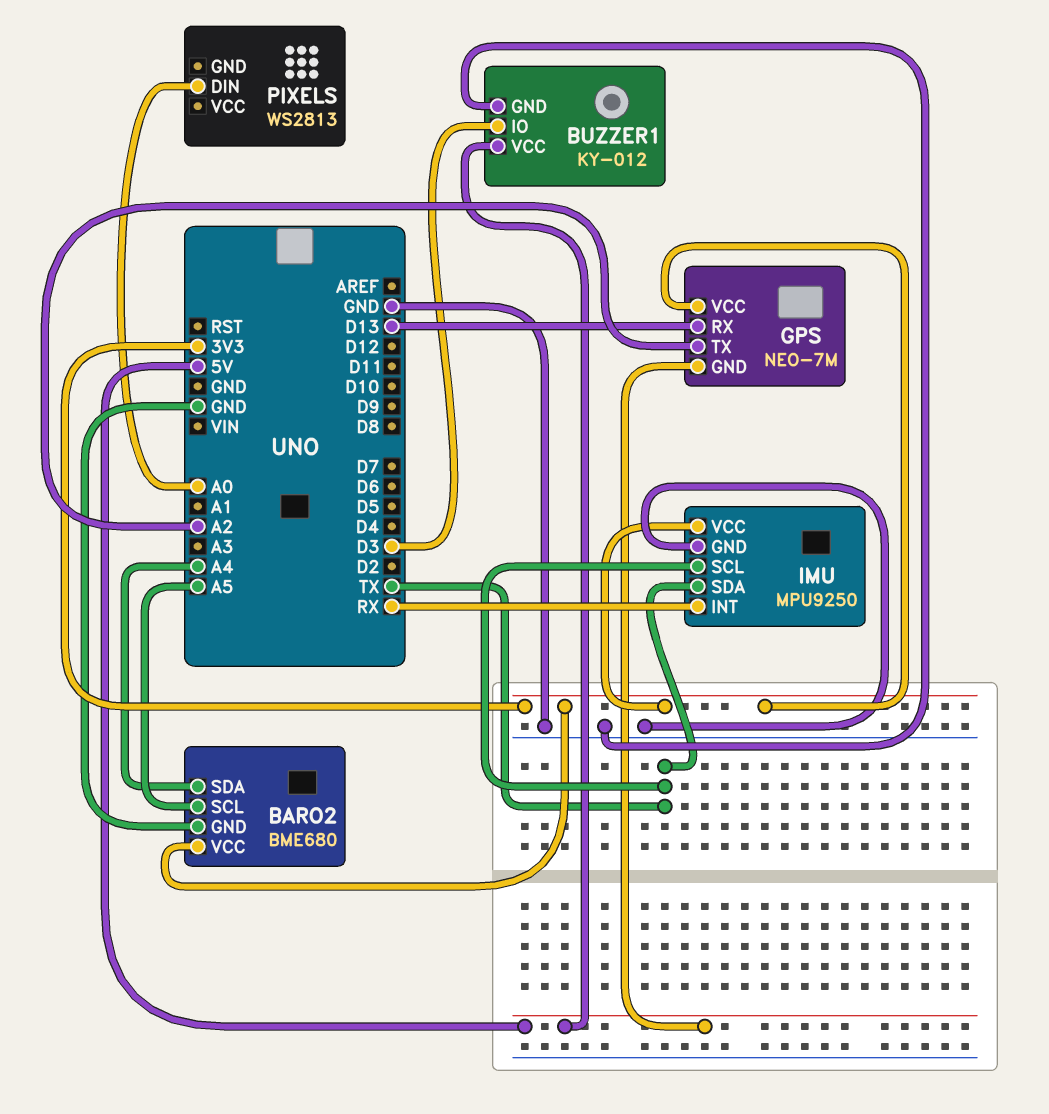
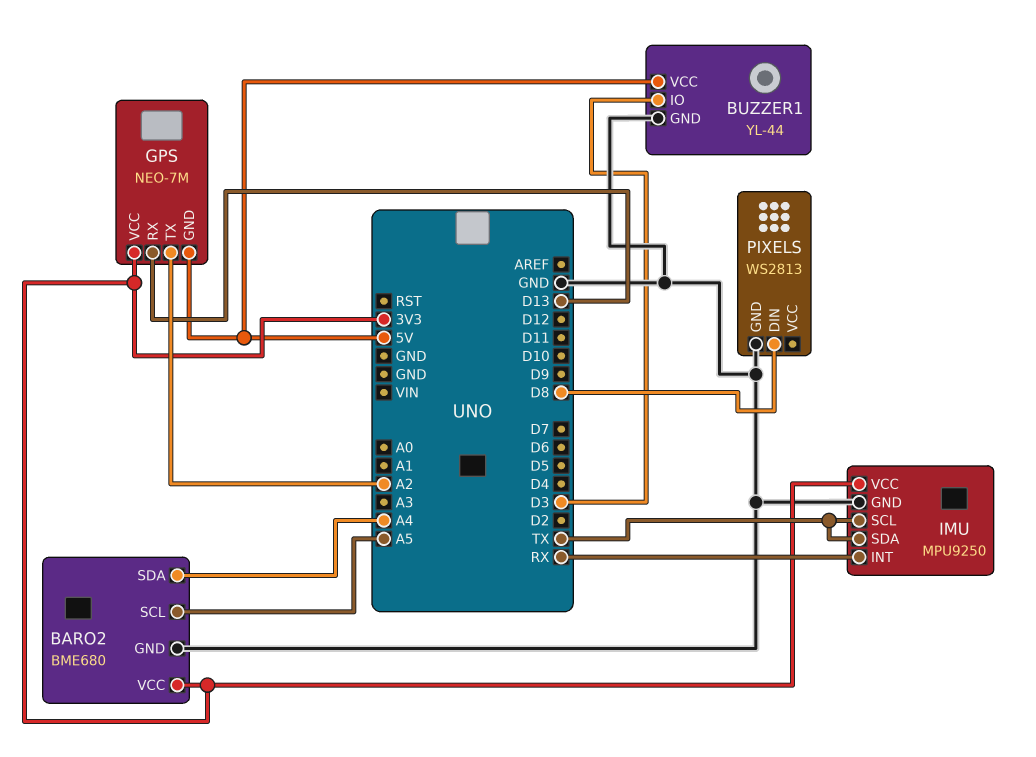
BUZZER1: KY-012 -> YL-44
PIXELS pin DIN: A0 -> D8
PIXELS pin GND: none -> GND

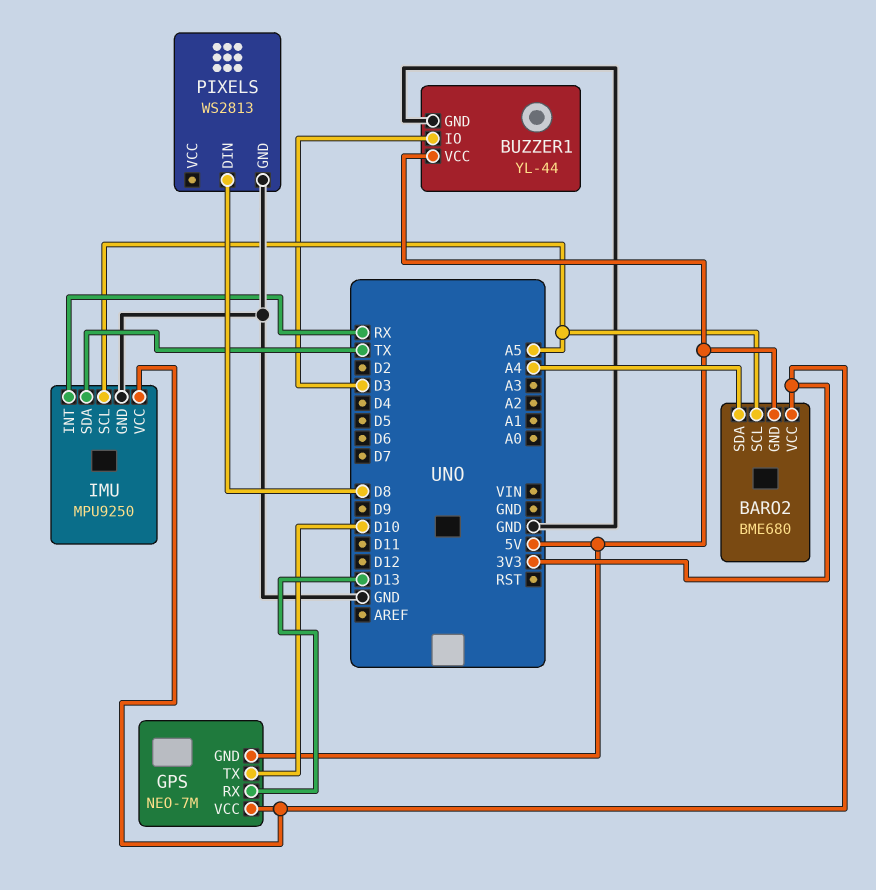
BARO2 pin GND: GND -> 5V
GPS pin TX: A2 -> D10
IMU pin SCL: TX -> A5

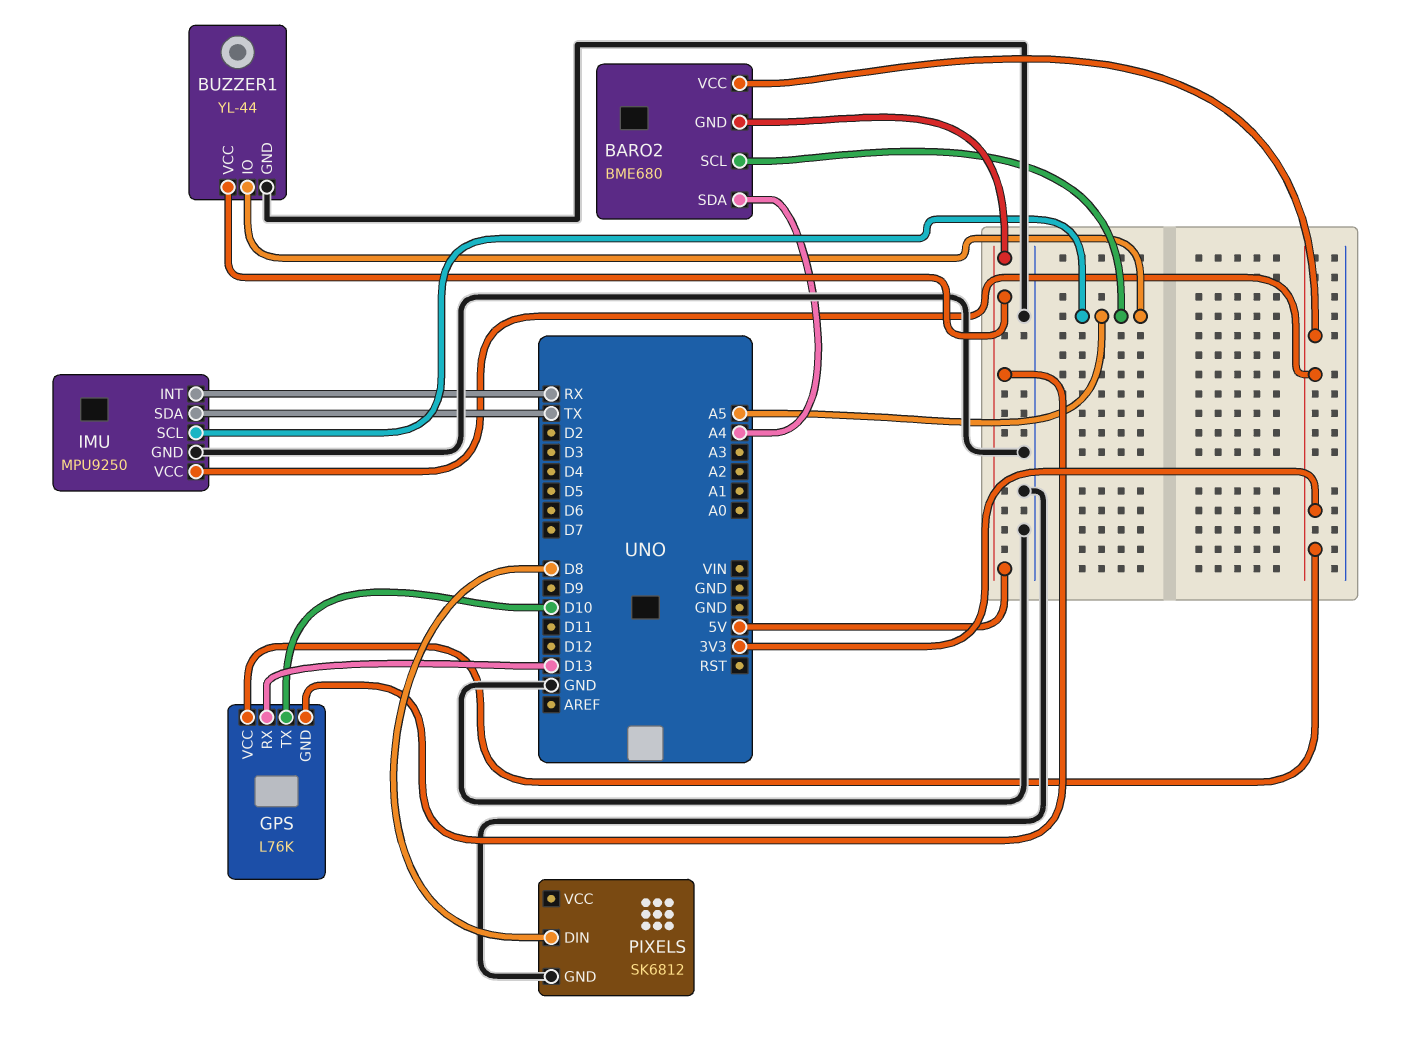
BUZZER1 pin IO: D3 -> A5
GPS: NEO-7M -> L76K
PIXELS: WS2813 -> SK6812

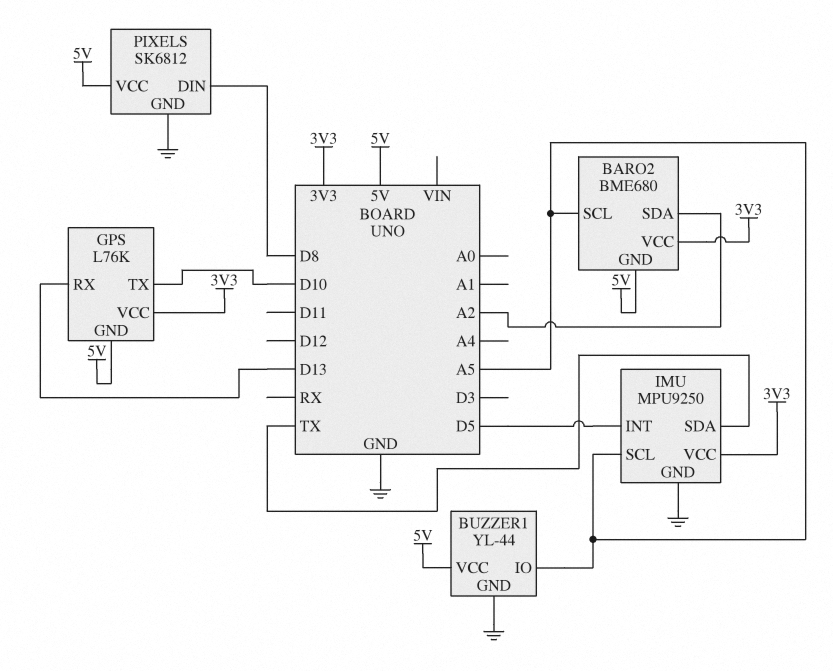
BARO2 pin SDA: A4 -> A2
IMU pin INT: RX -> D5
PIXELS pin VCC: none -> 5V

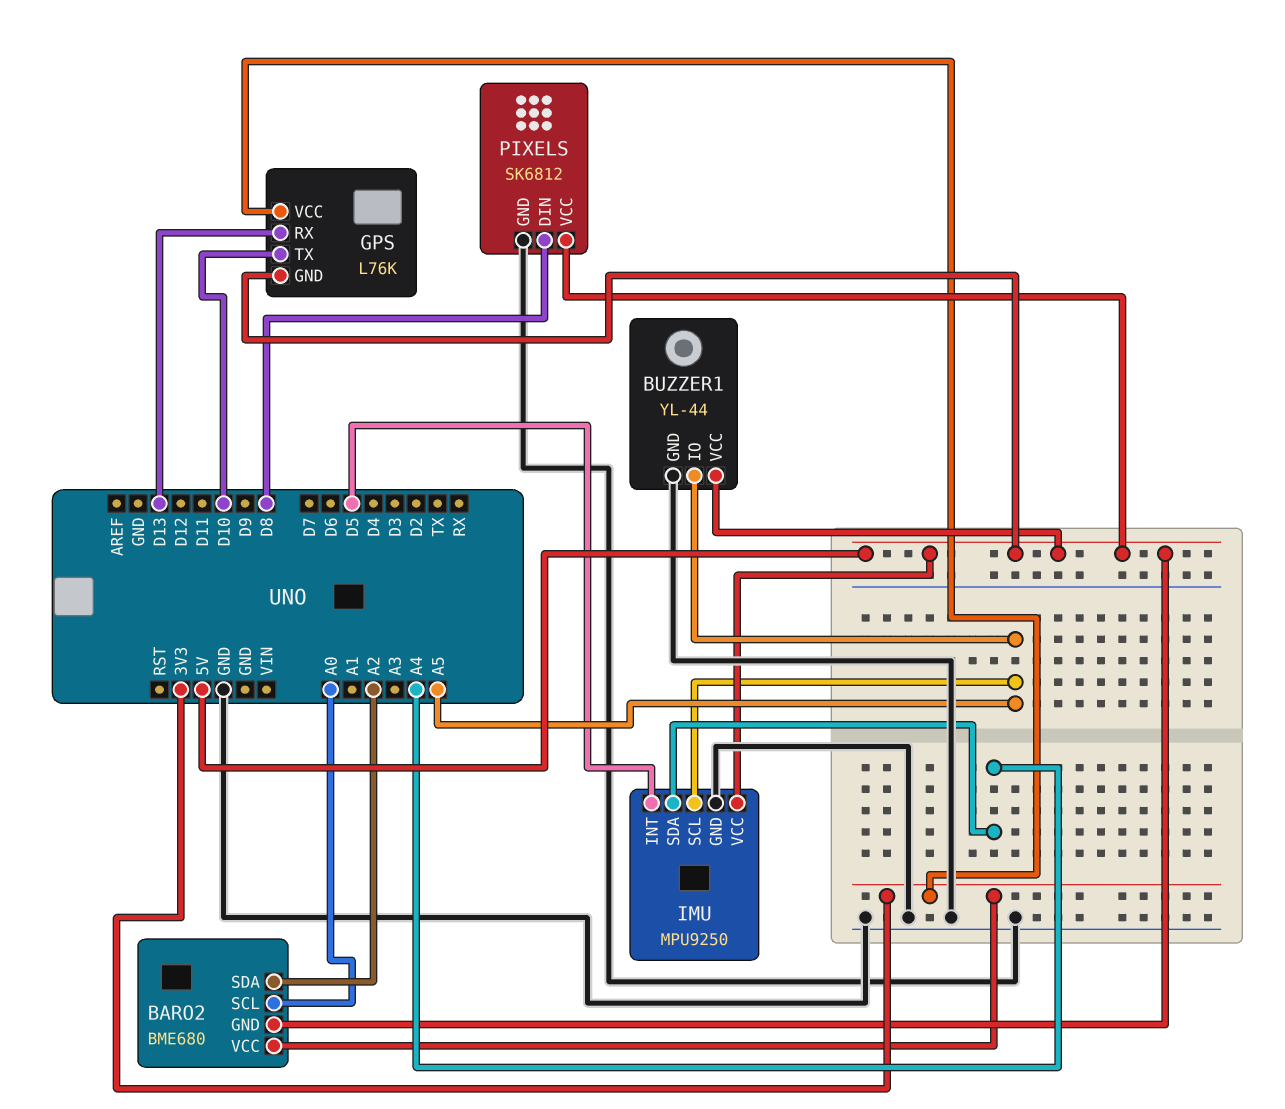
BARO2 pin SCL: A5 -> A0
IMU pin SDA: TX -> A4
IMU pin VCC: 3V3 -> 5V

